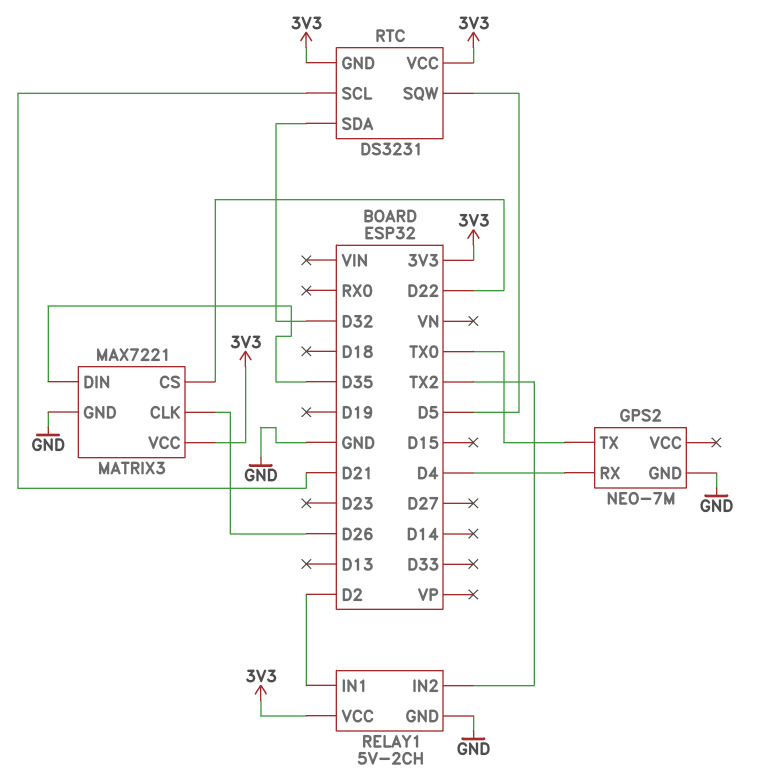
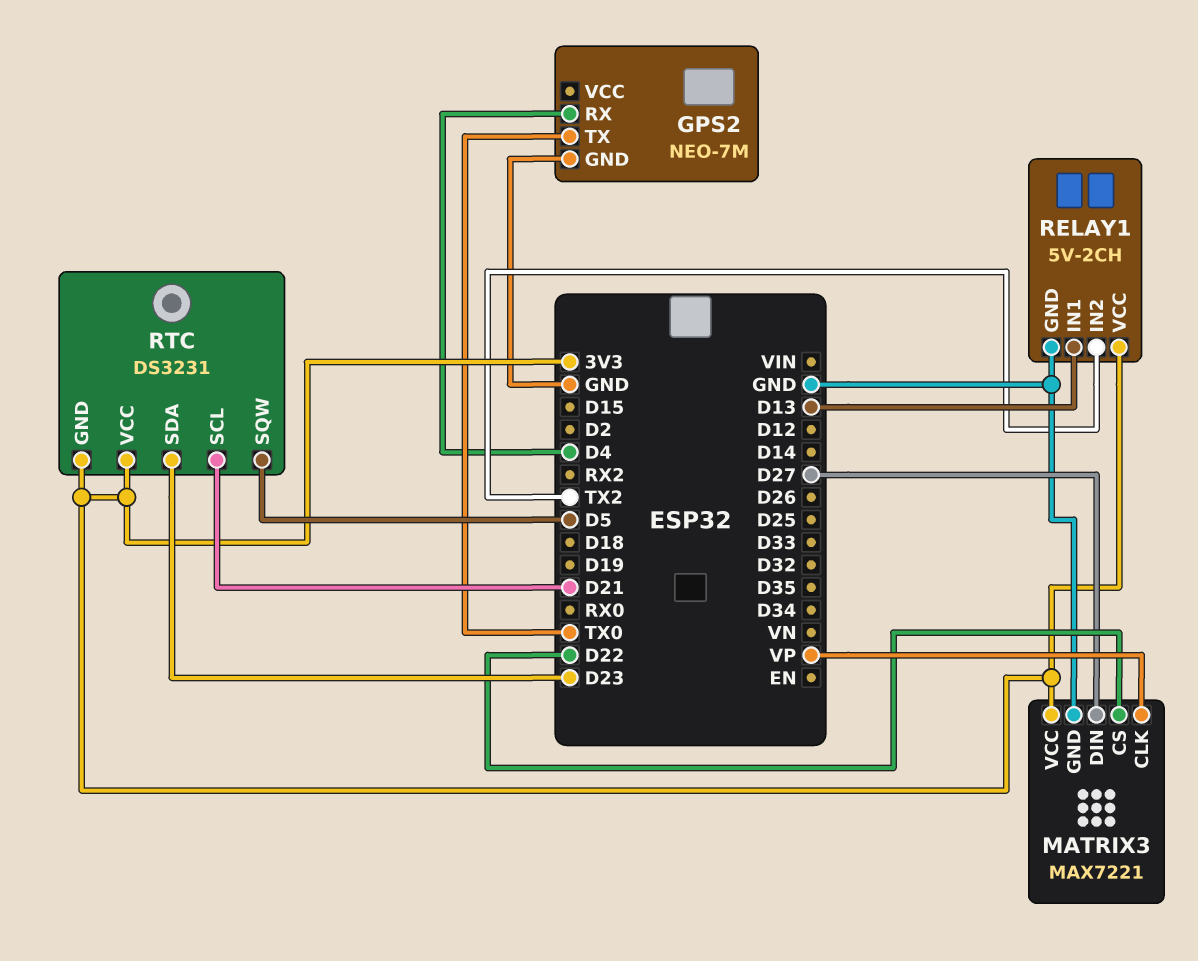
MATRIX3 pin CLK: D26 -> VP
MATRIX3 pin DIN: D35 -> D27
RELAY1 pin IN1: D2 -> D13
RTC pin SDA: D32 -> D23

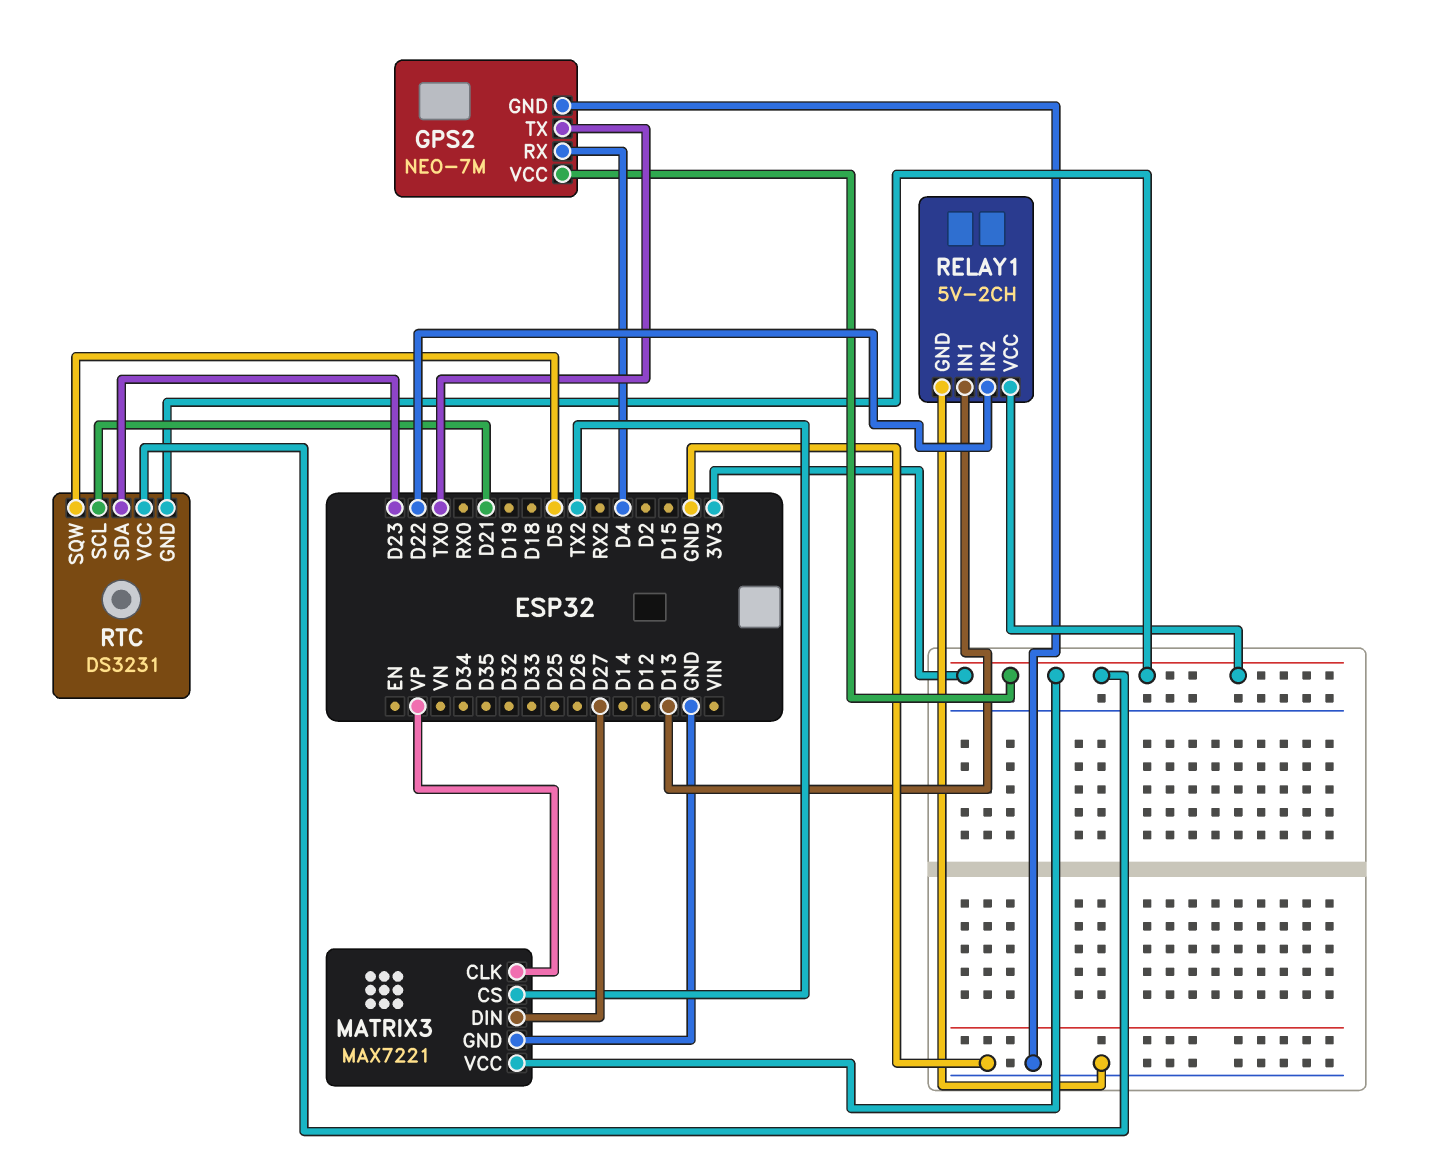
GPS2 pin VCC: none -> 3V3
MATRIX3 pin CS: D22 -> TX2
RELAY1 pin IN2: TX2 -> D22

